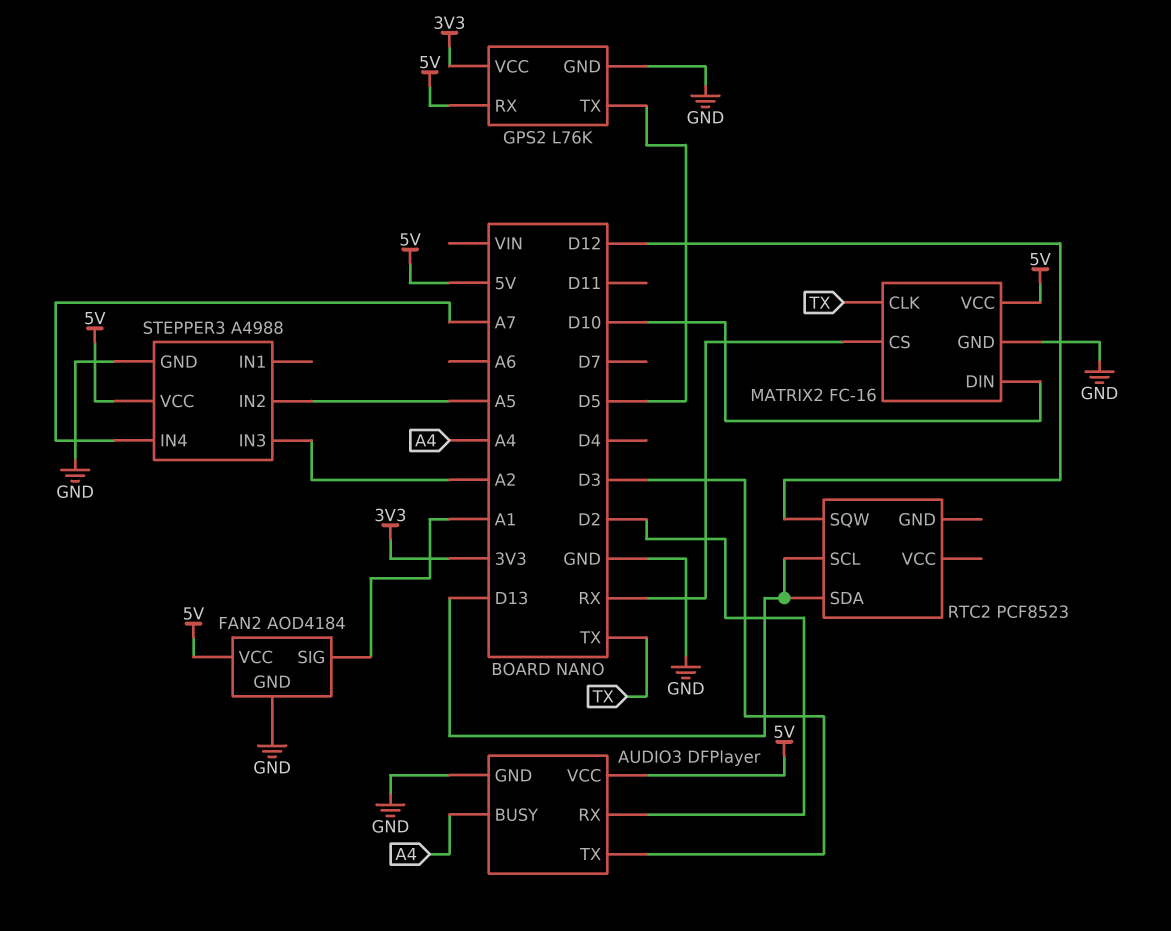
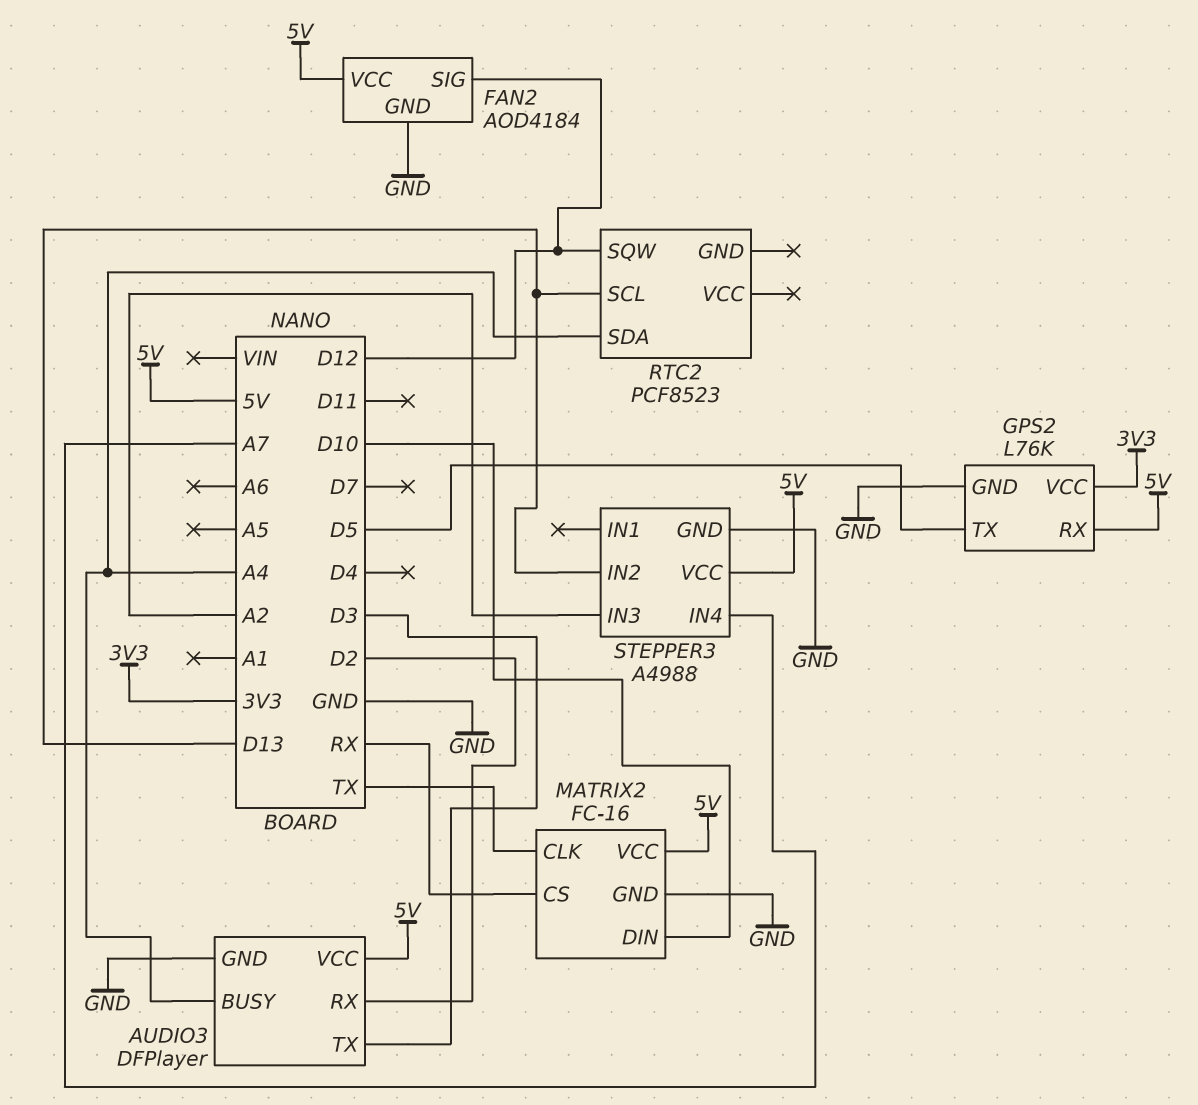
FAN2 pin SIG: A1 -> D12
RTC2 pin SDA: D13 -> A4
STEPPER3 pin IN2: A5 -> D13

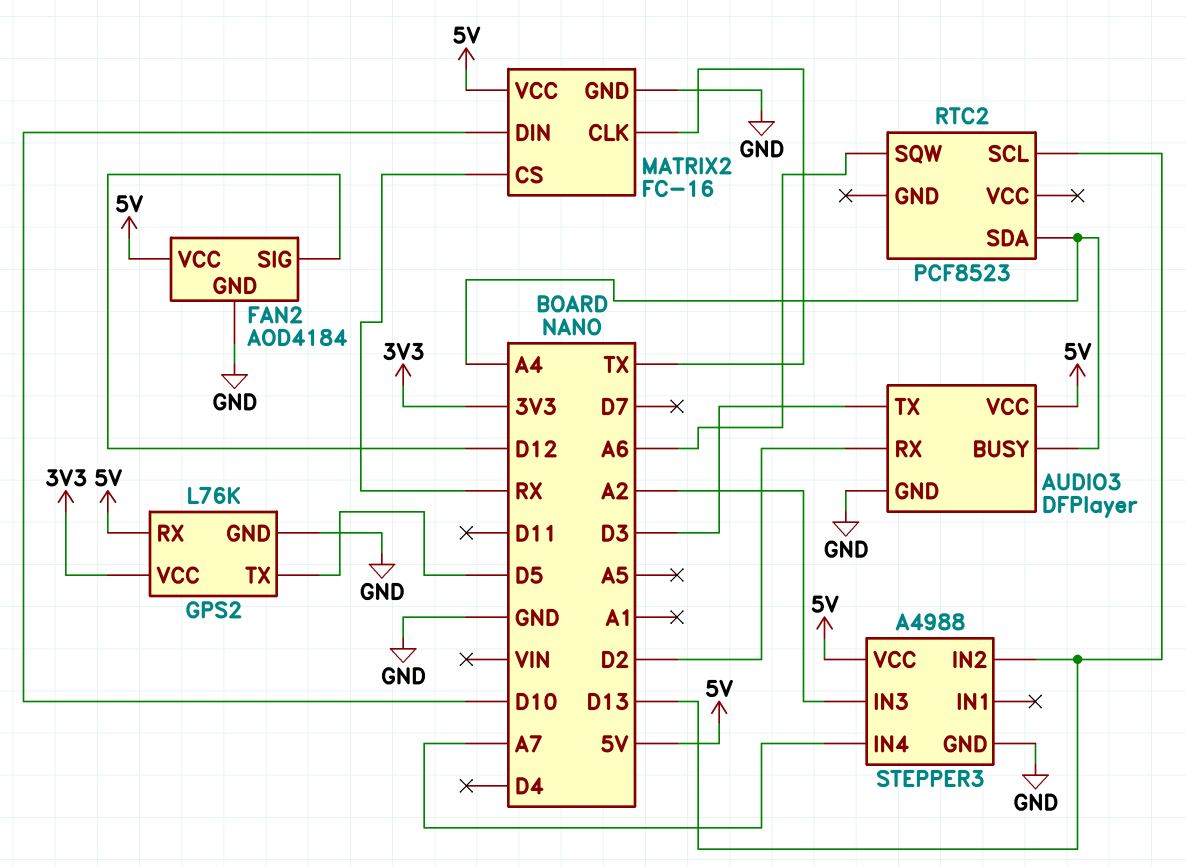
RTC2 pin SQW: D12 -> A6

